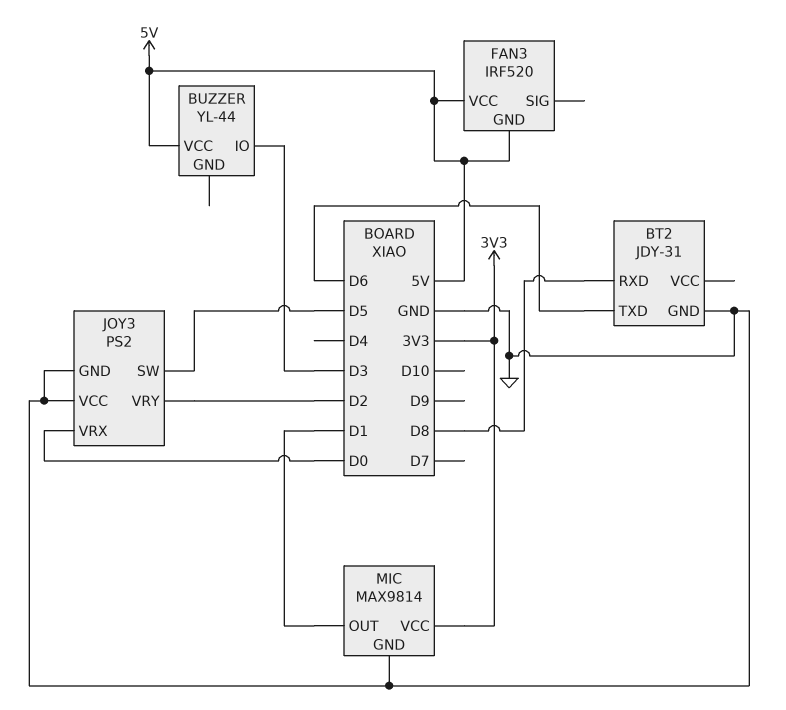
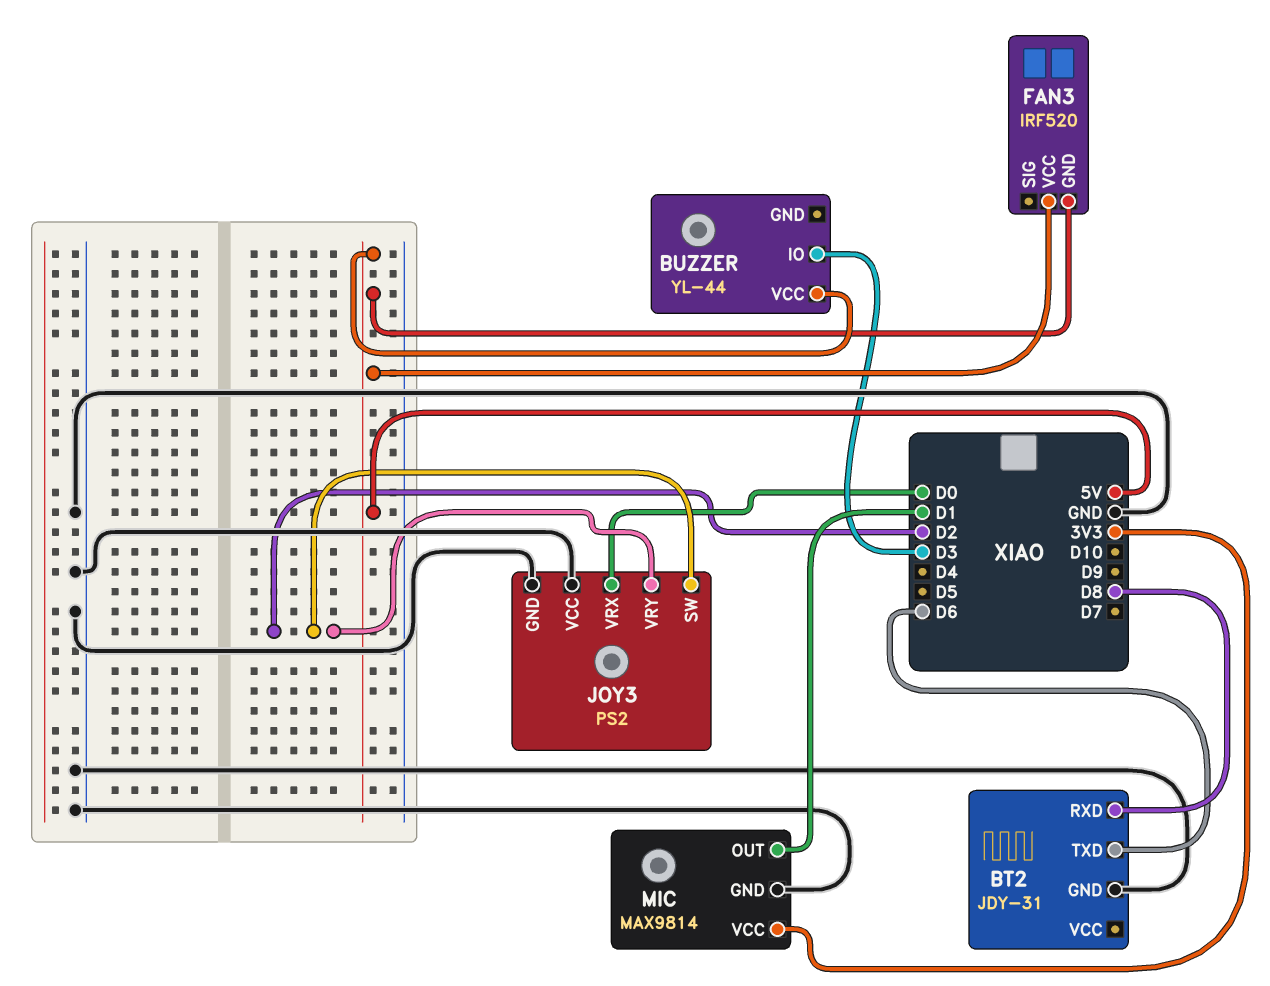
JOY3 pin SW: D5 -> D2

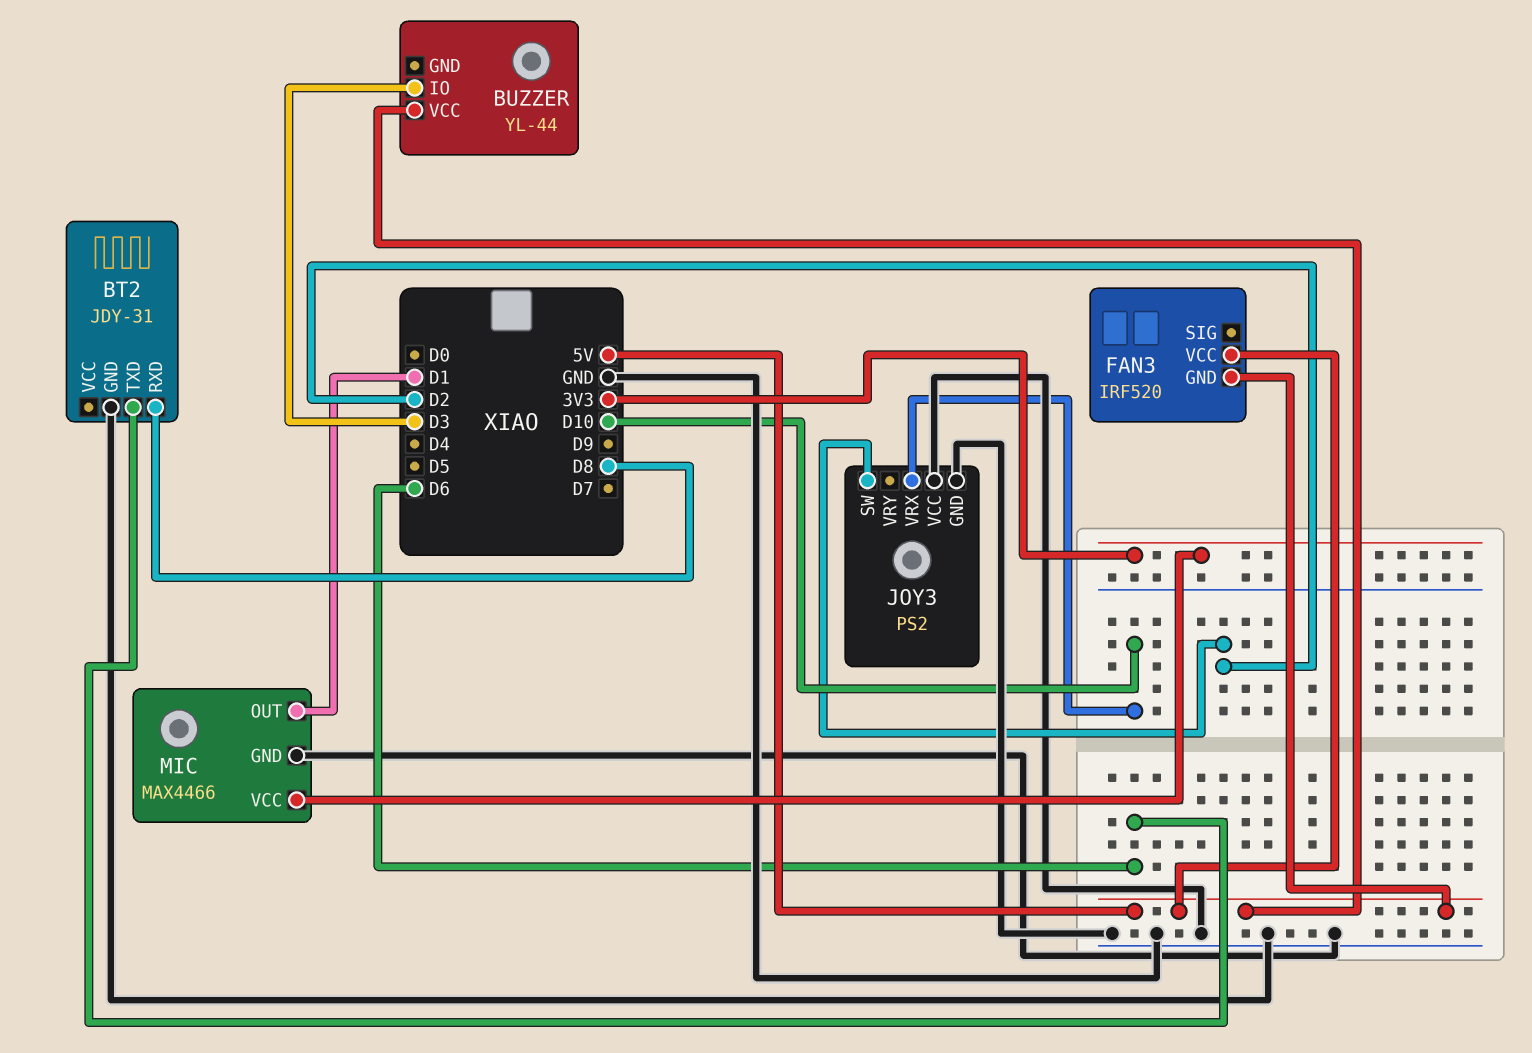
JOY3 pin VRX: D0 -> D10
JOY3 pin VRY: D2 -> none
MIC: MAX9814 -> MAX4466

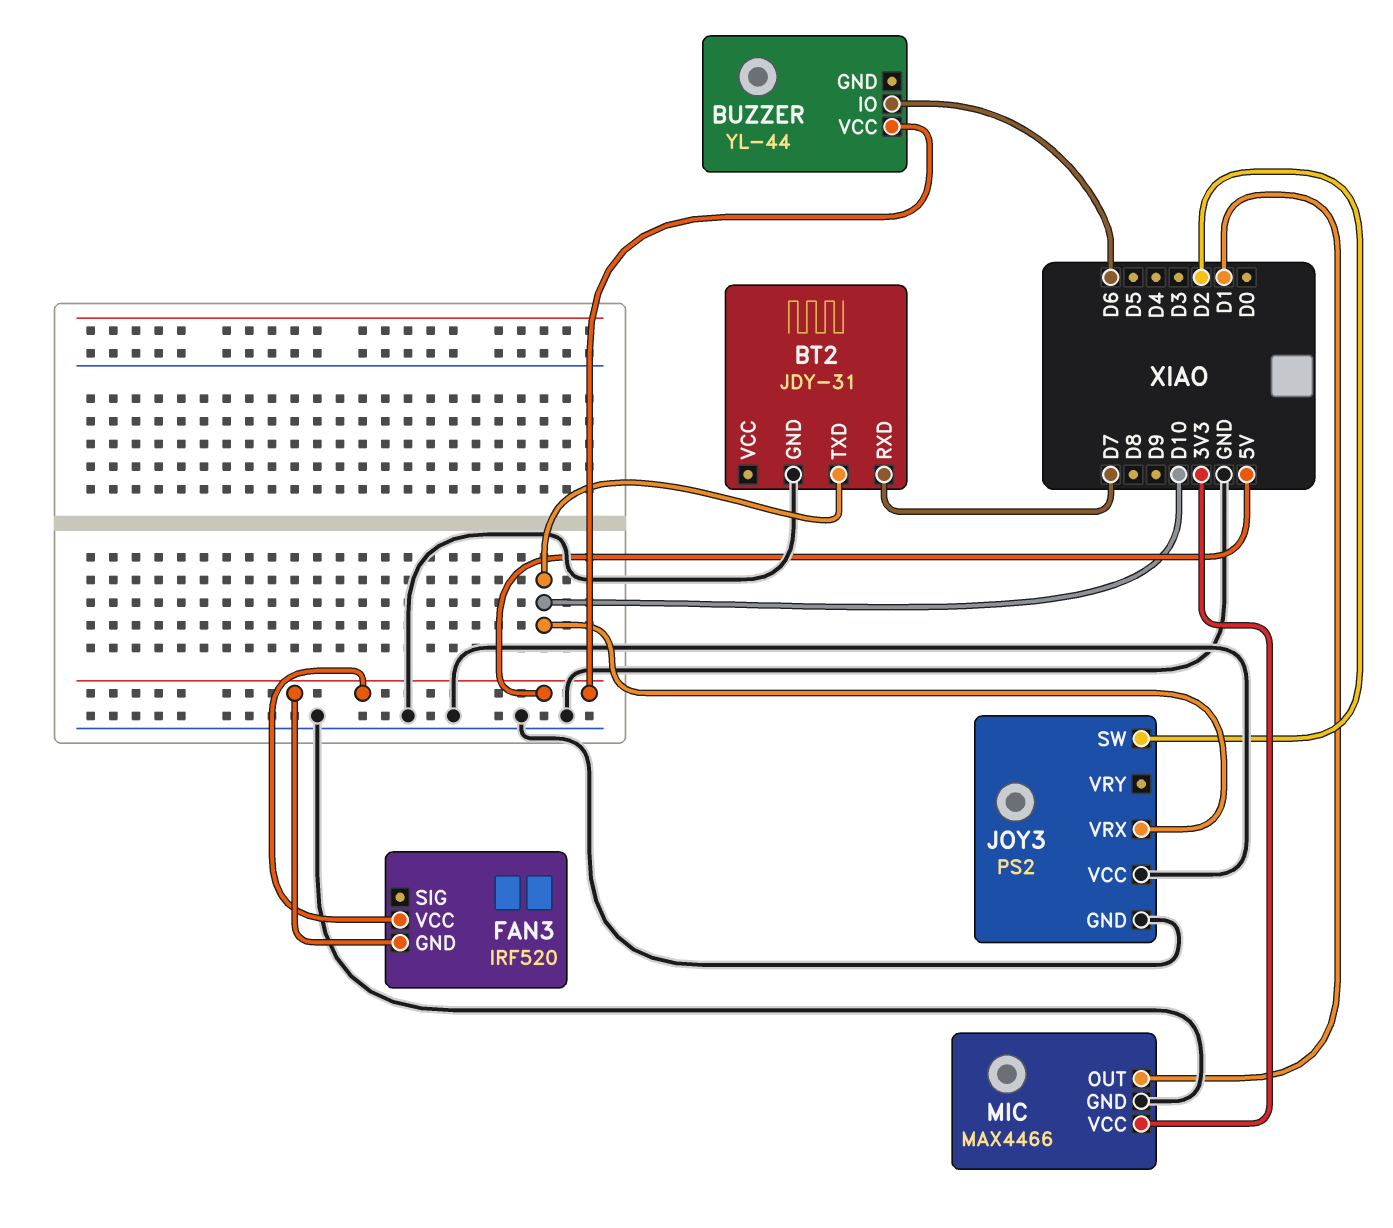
BT2 pin RXD: D8 -> D7
BT2 pin TXD: D6 -> D10
BUZZER pin IO: D3 -> D6

